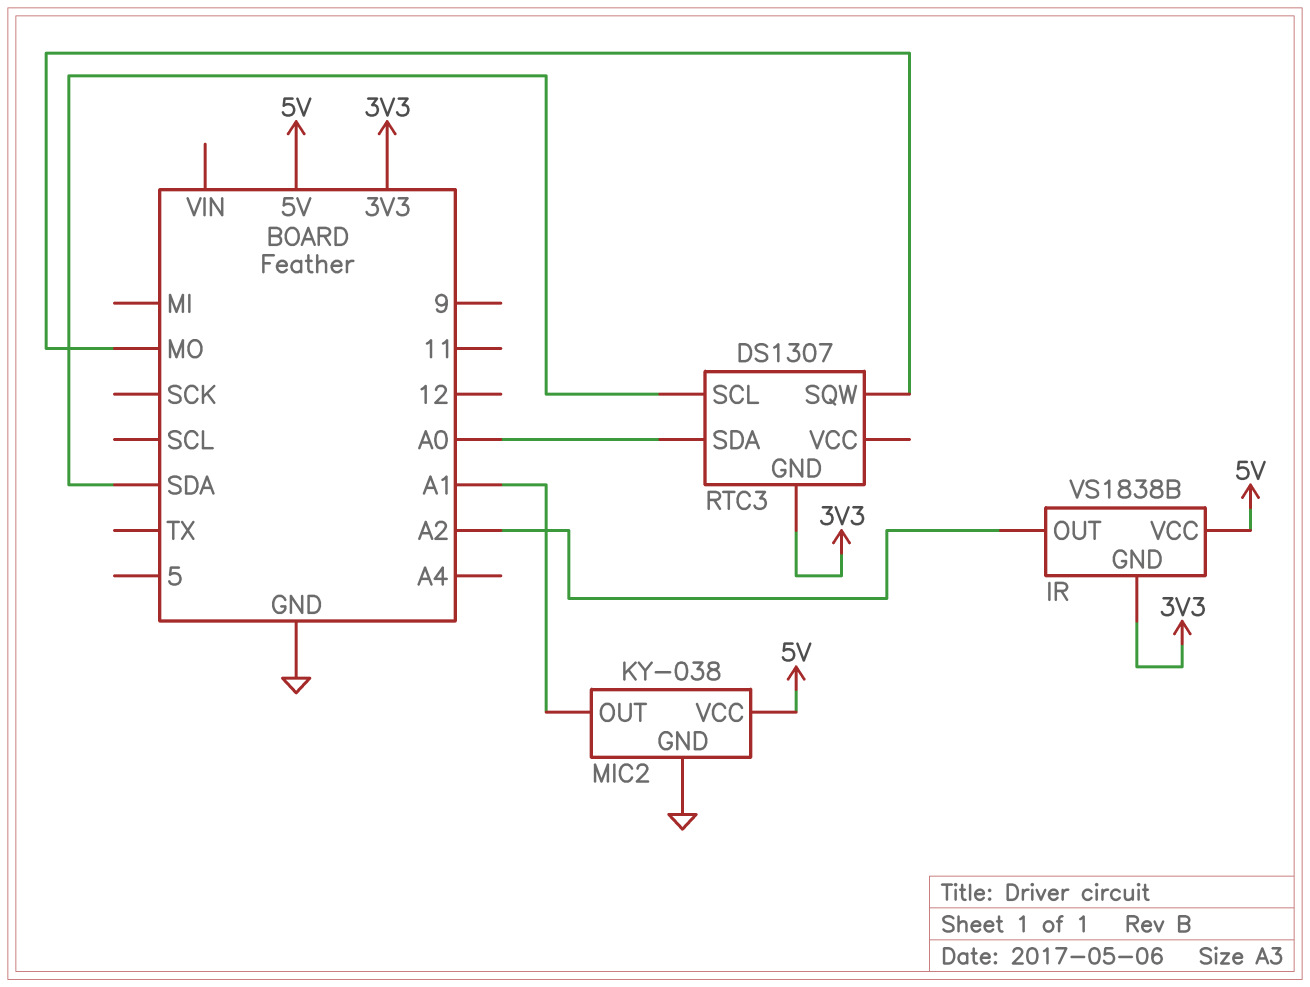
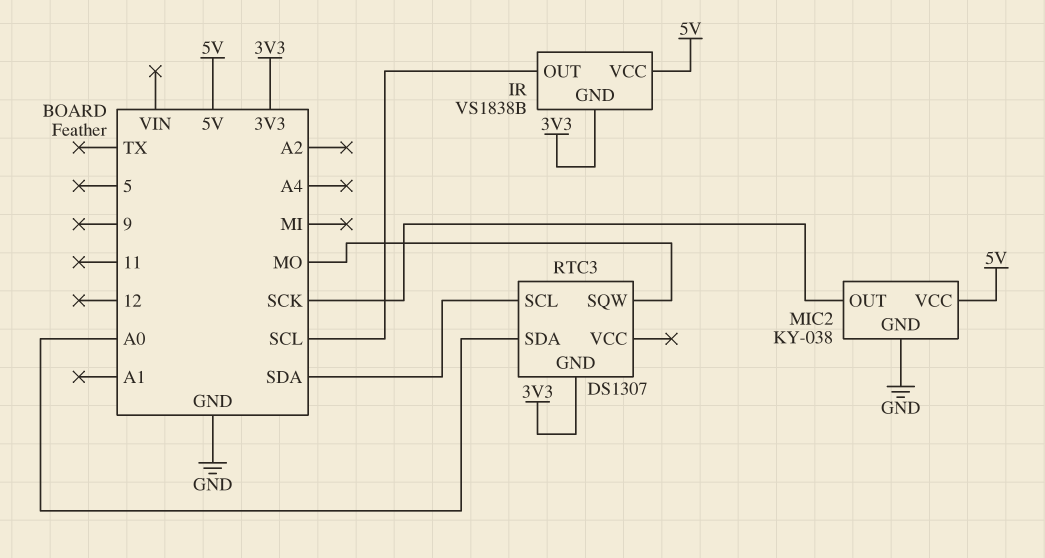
IR pin OUT: A2 -> SCL
MIC2 pin OUT: A1 -> SCK

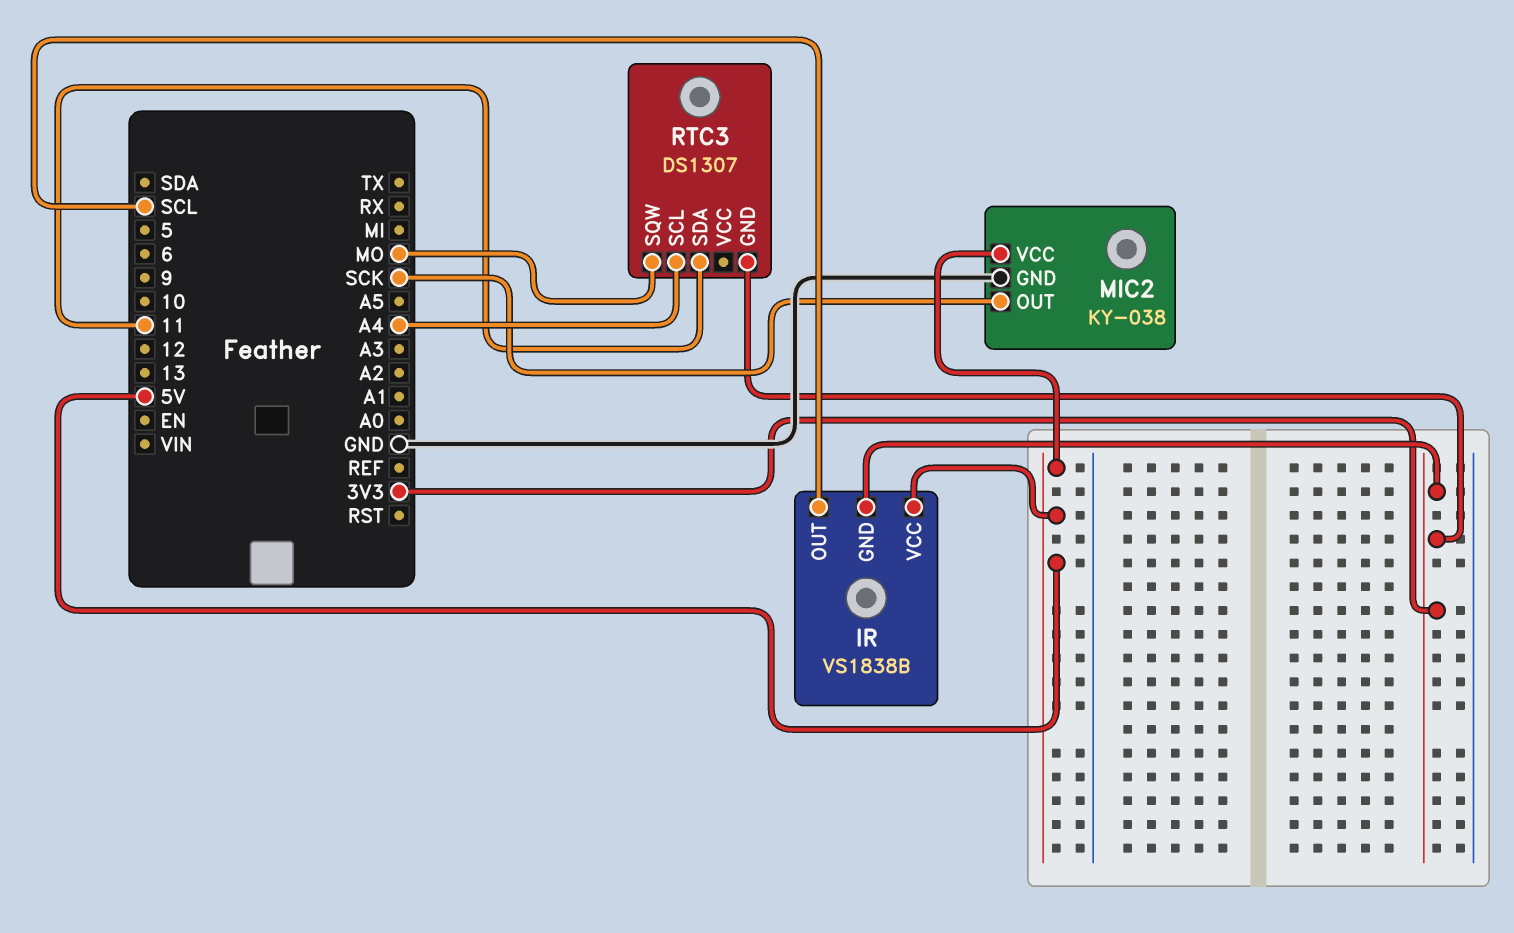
RTC3 pin SCL: SDA -> A4
RTC3 pin SDA: A0 -> 11

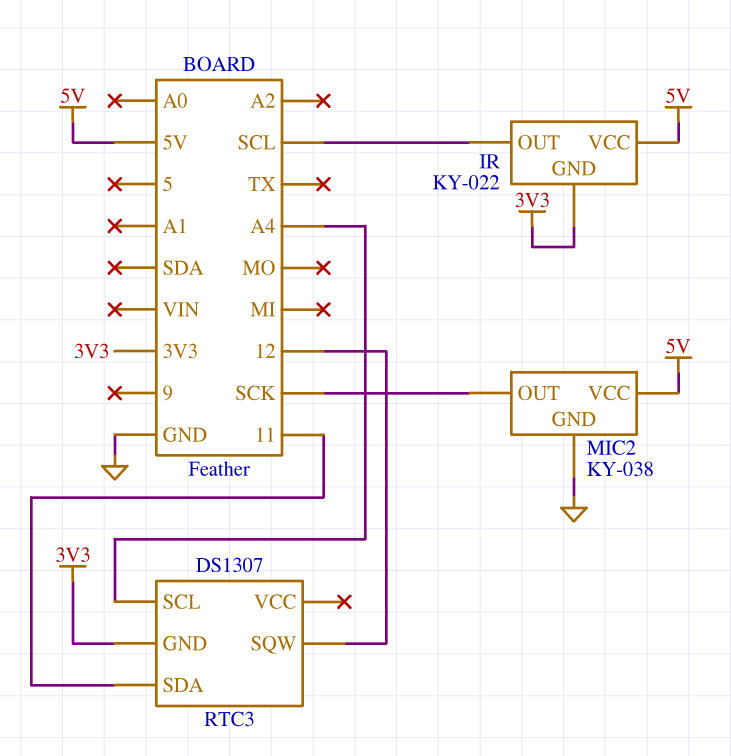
IR: VS1838B -> KY-022
RTC3 pin SQW: MO -> 12

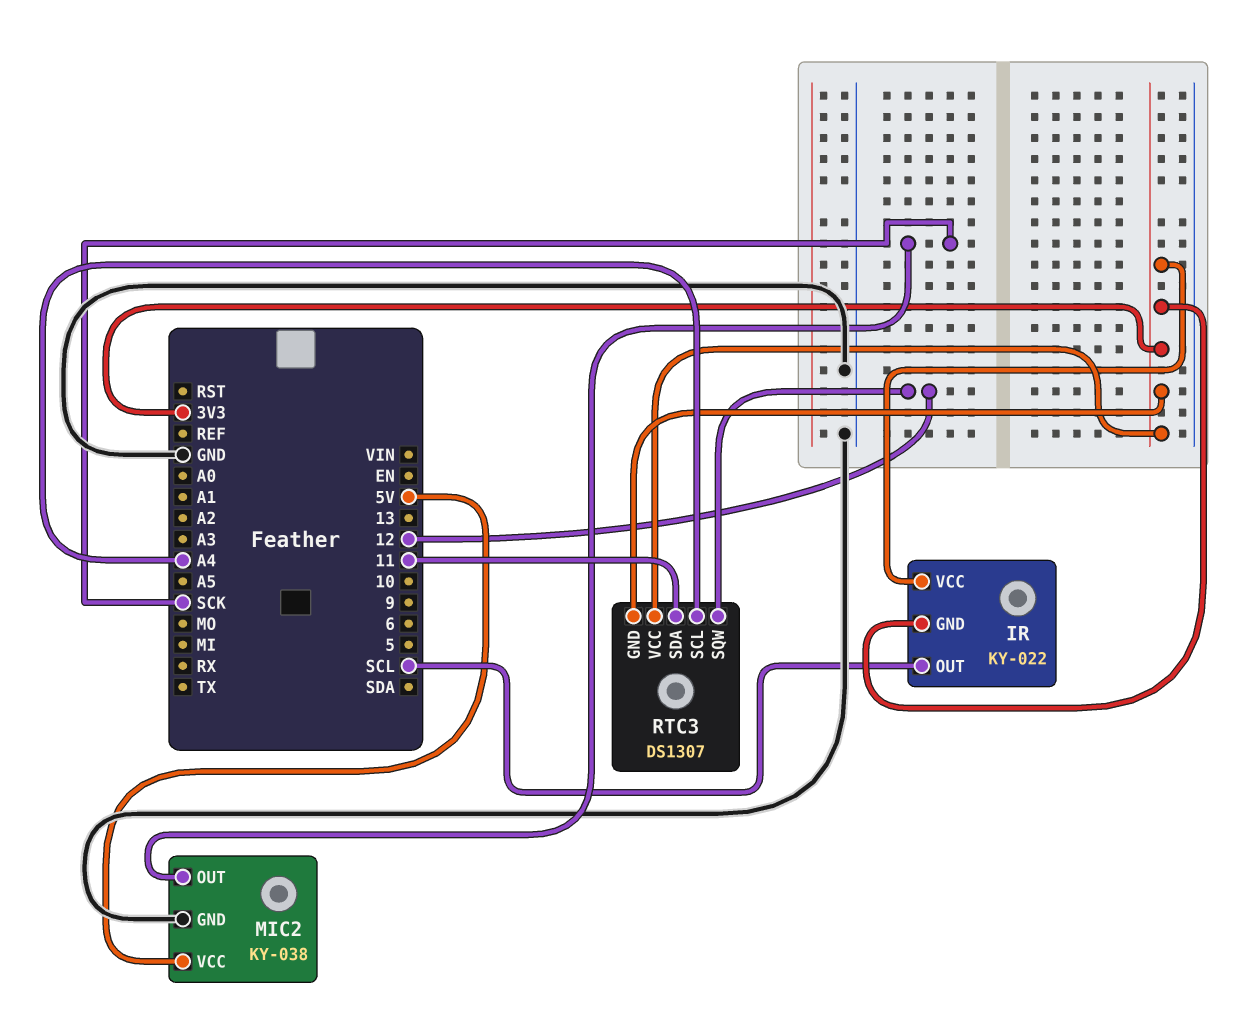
IR pin VCC: 5V -> 3V3
RTC3 pin VCC: none -> 3V3

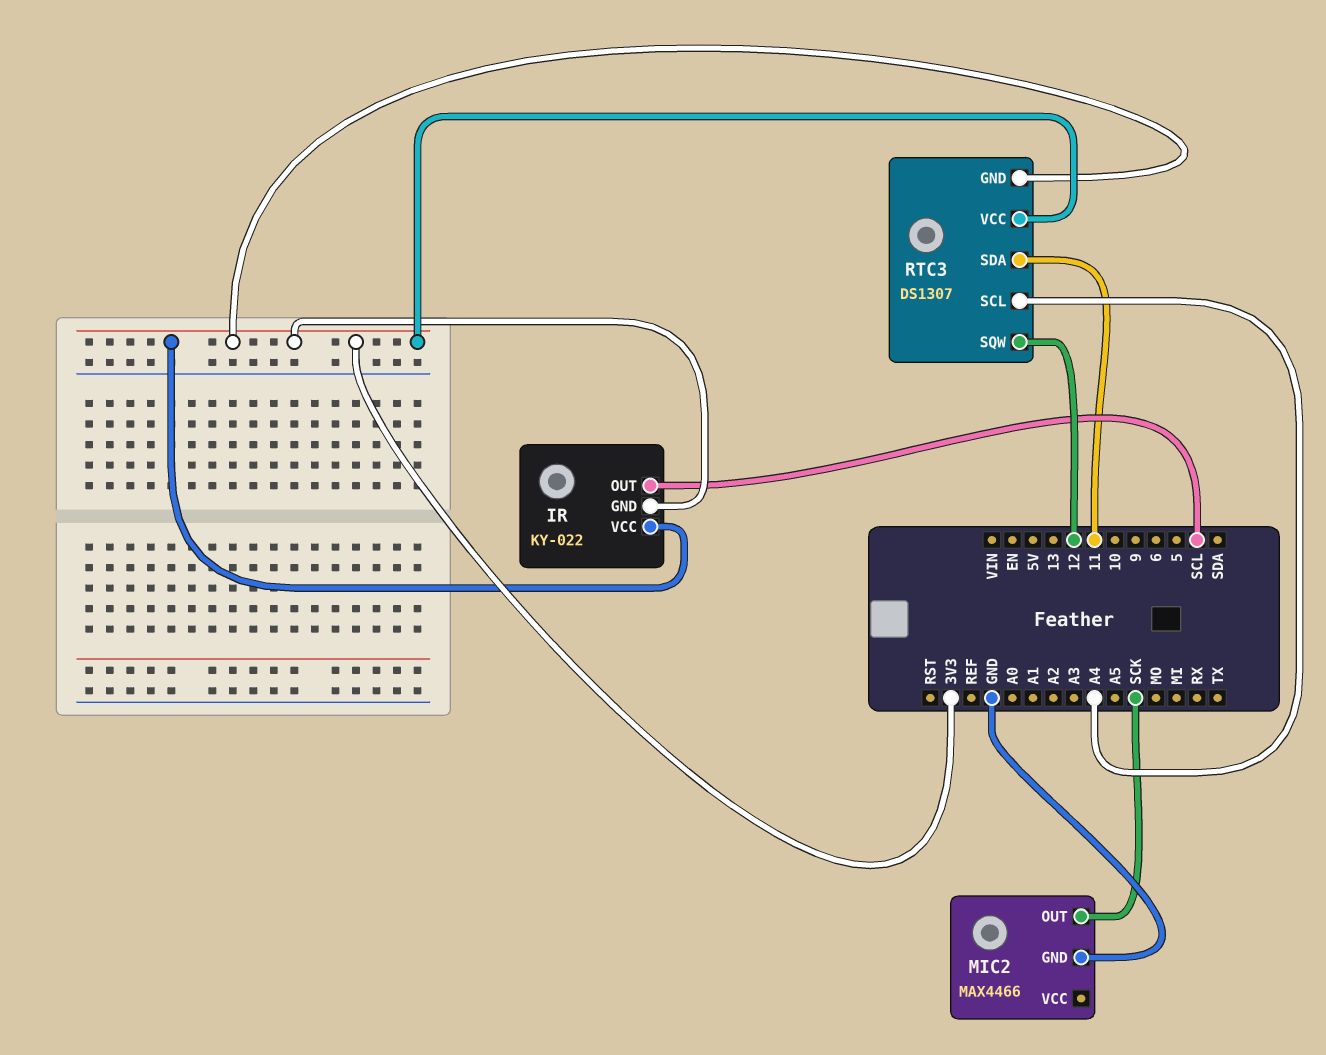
MIC2: KY-038 -> MAX4466
MIC2 pin VCC: 5V -> none

